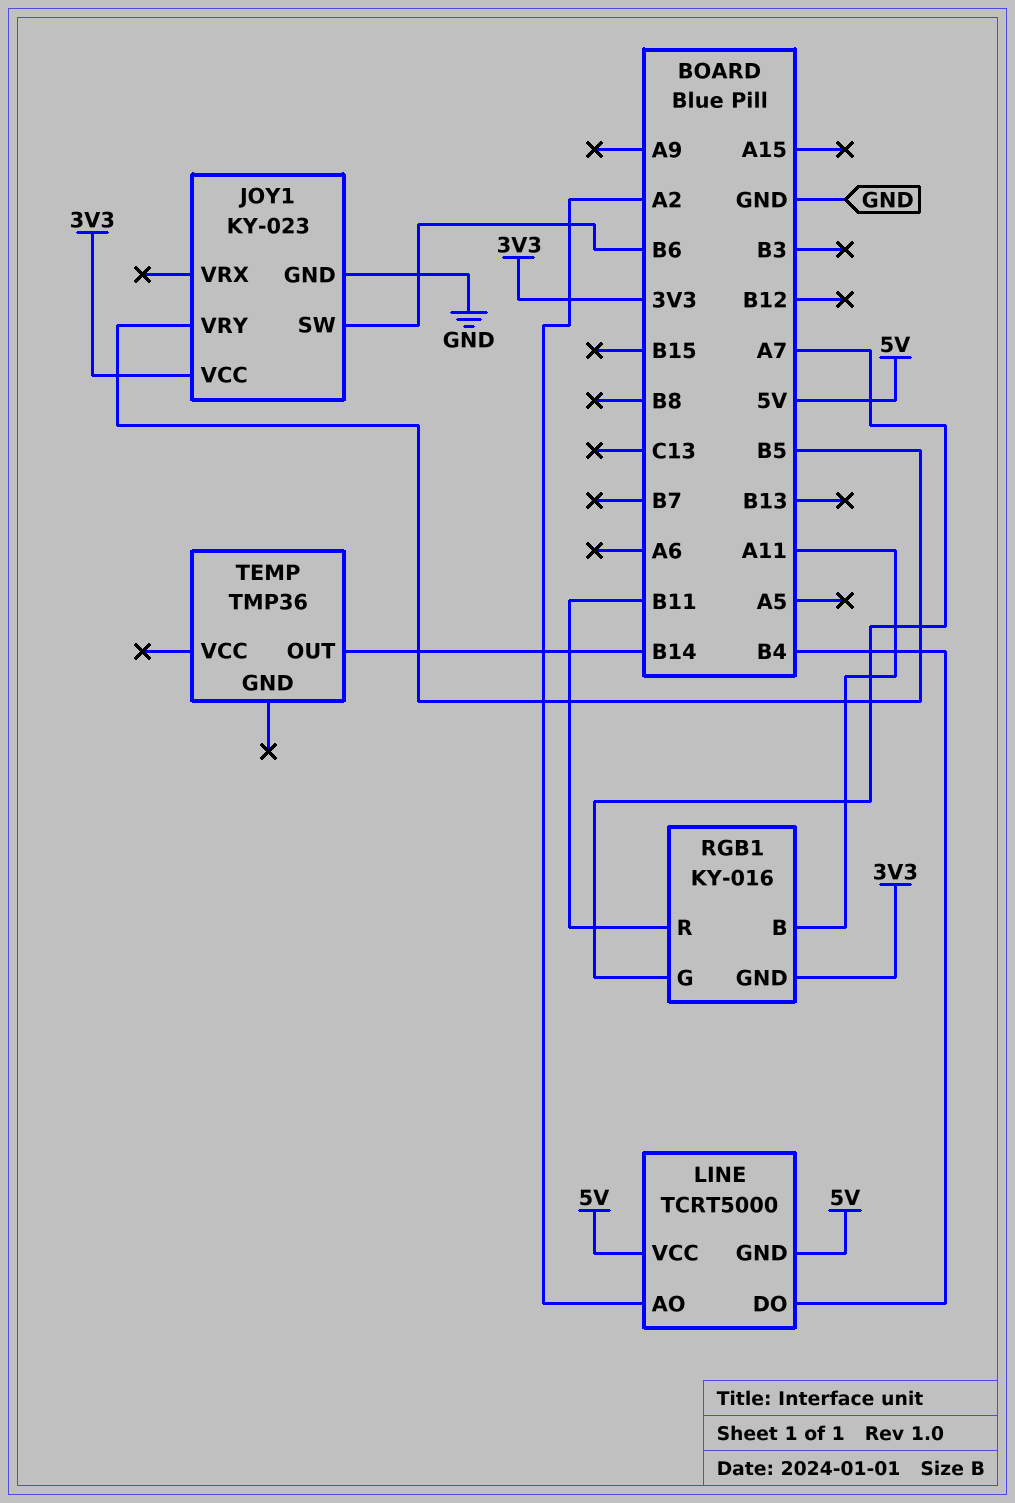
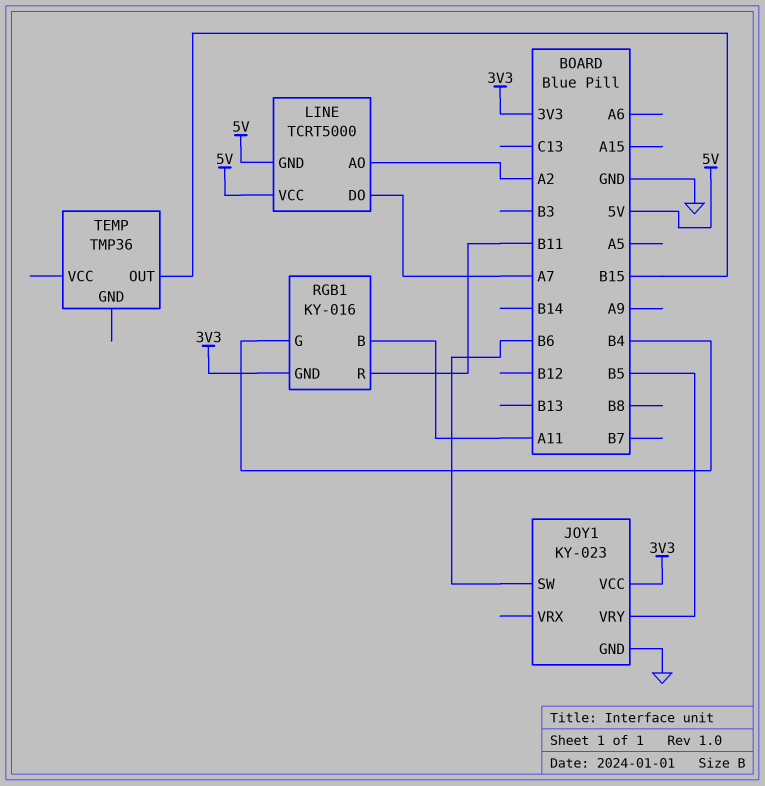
LINE pin DO: B4 -> A7
RGB1 pin G: A7 -> B4
TEMP pin OUT: B14 -> B15

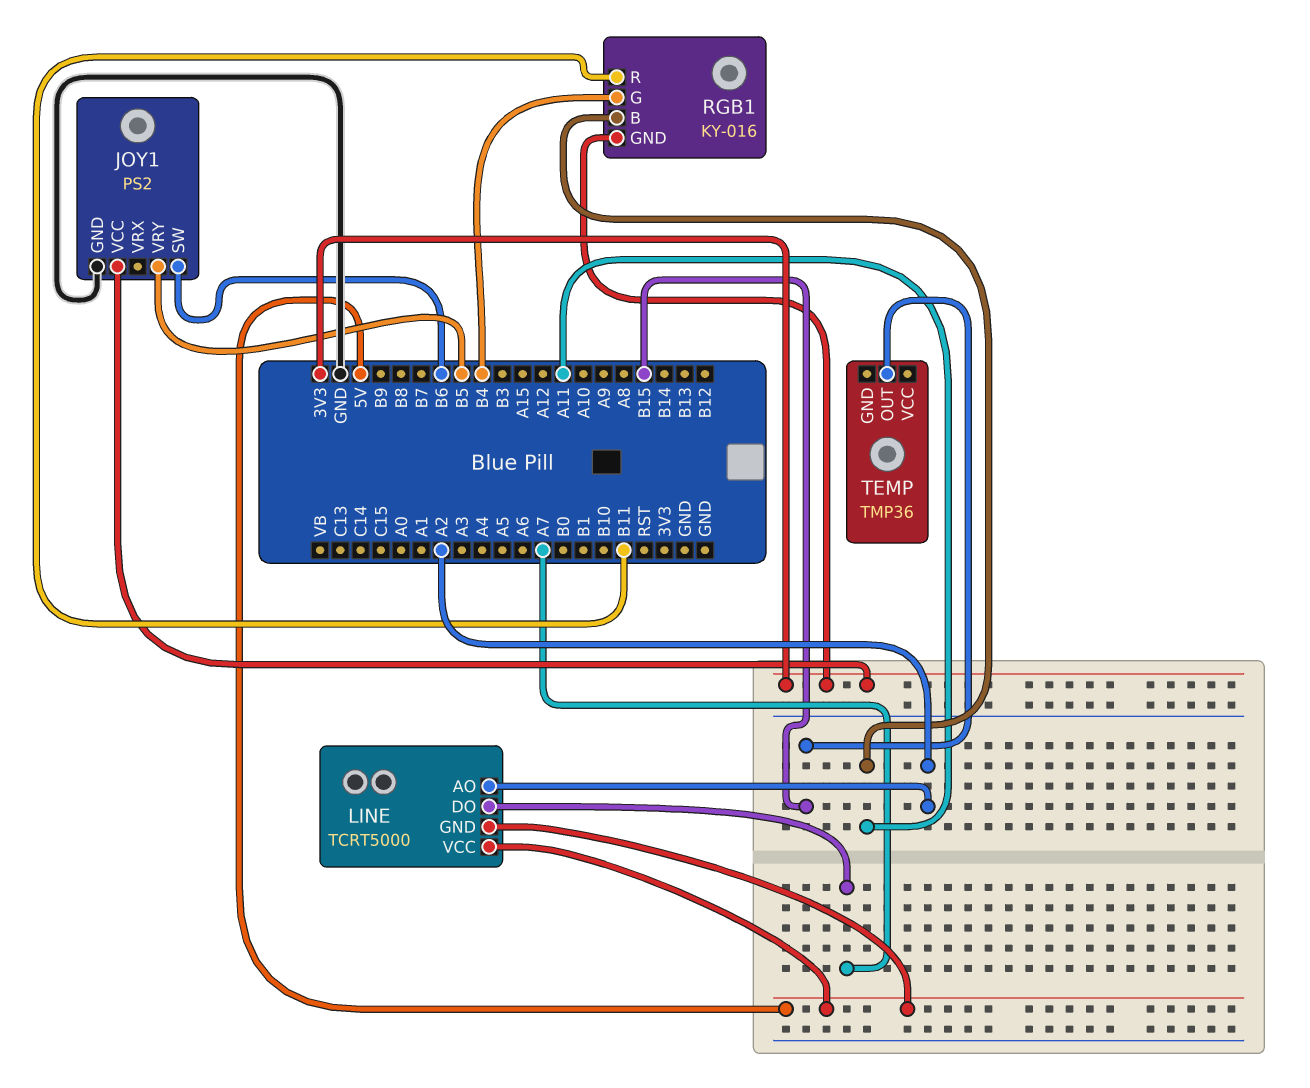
JOY1: KY-023 -> PS2

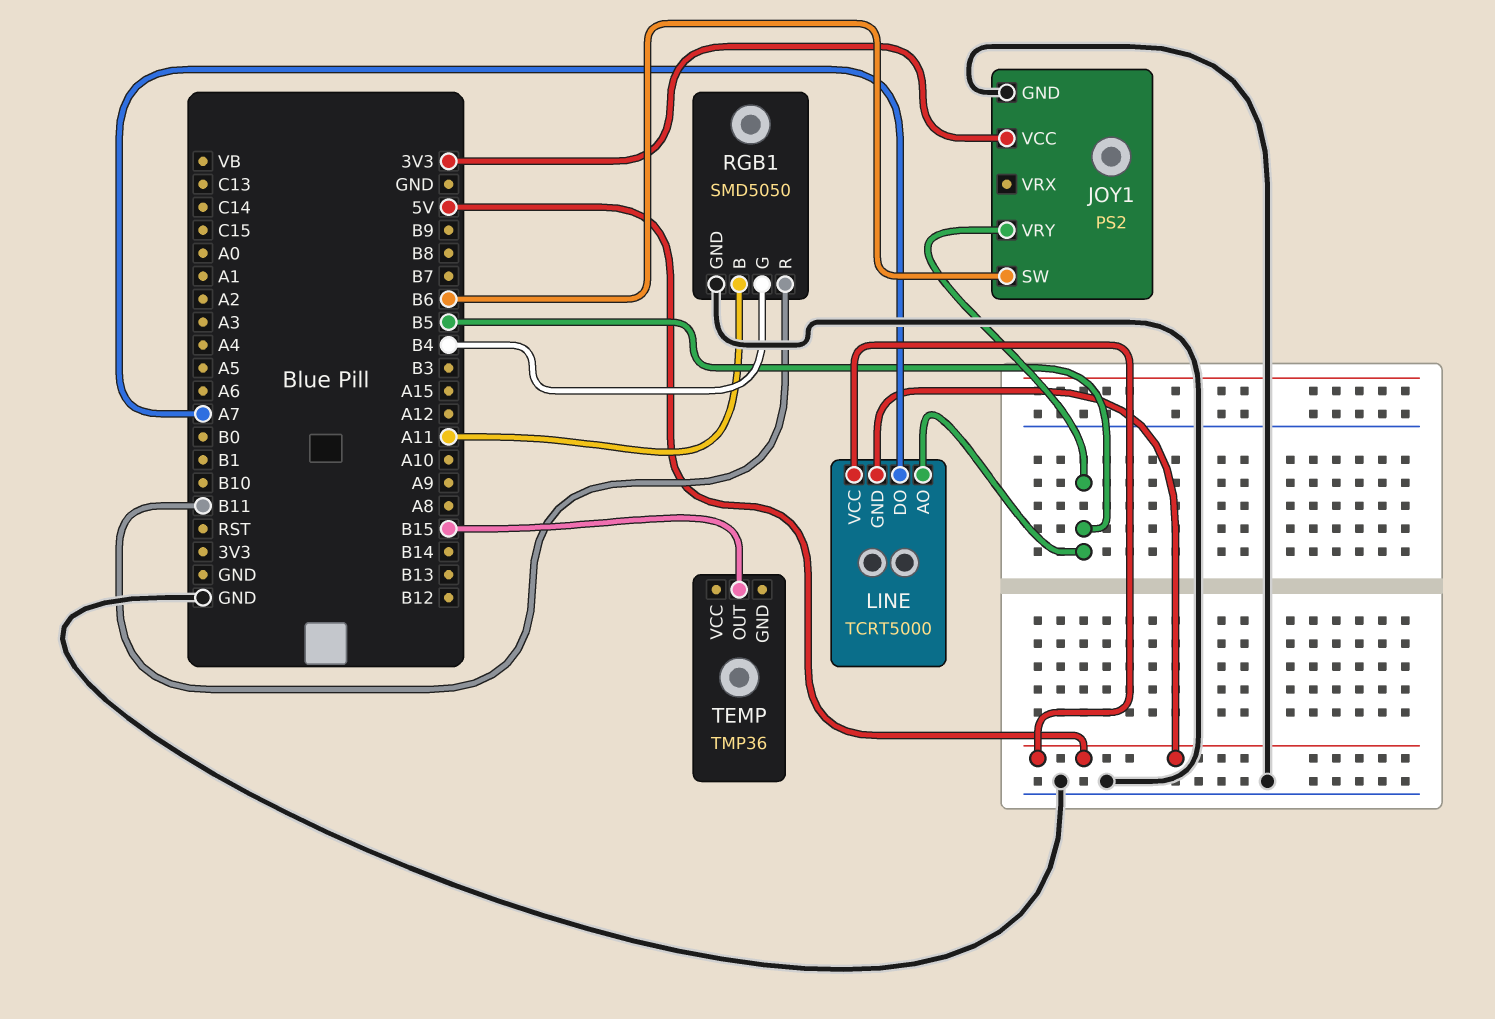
LINE pin AO: A2 -> B5
RGB1: KY-016 -> SMD5050
RGB1 pin GND: 3V3 -> GND

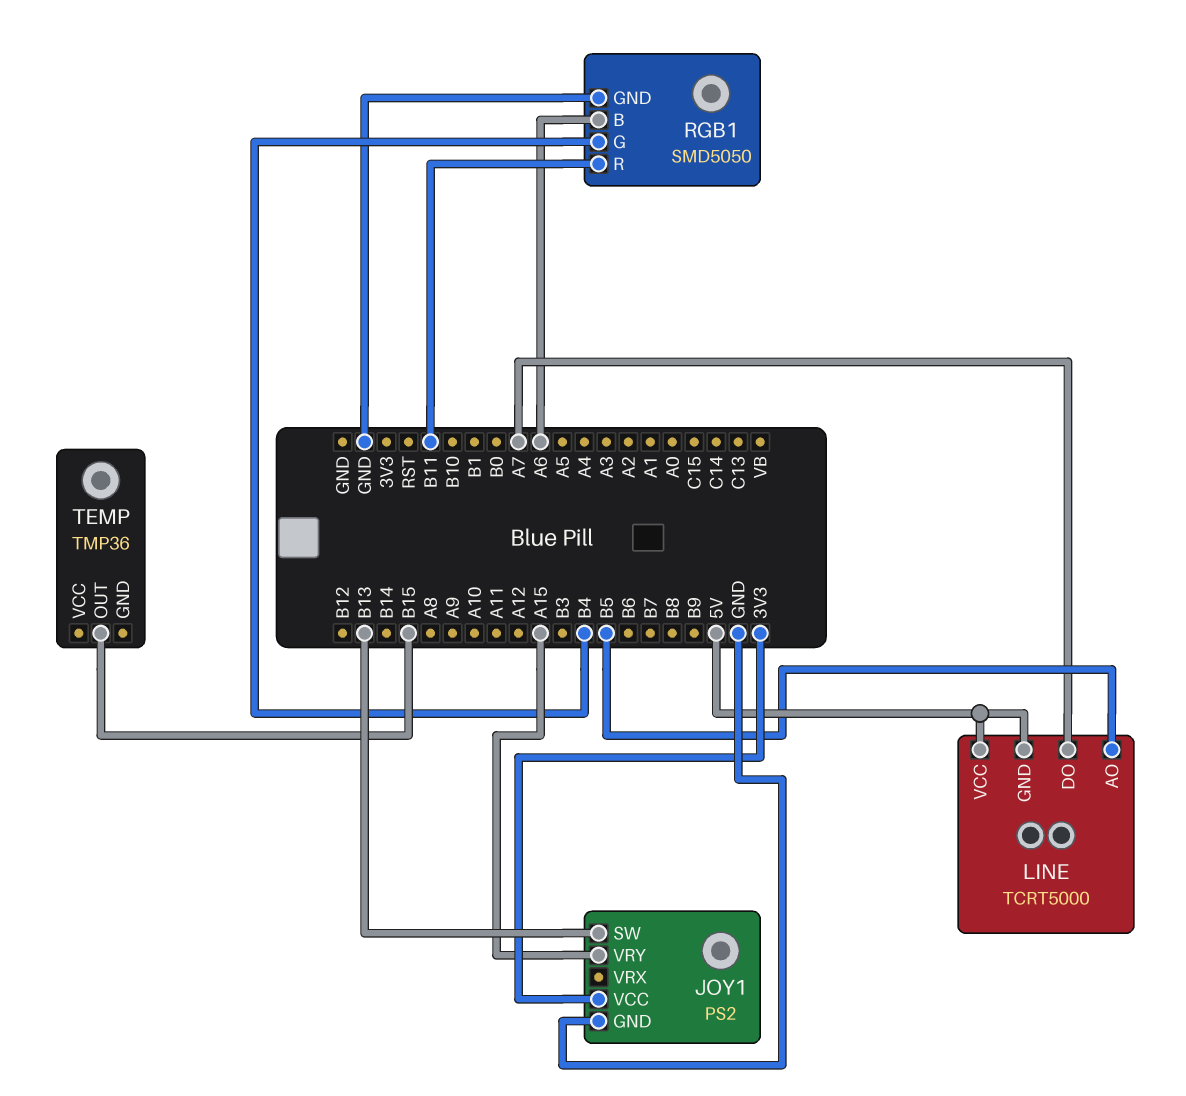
JOY1 pin SW: B6 -> B13
JOY1 pin VRY: B5 -> A15
RGB1 pin B: A11 -> A6

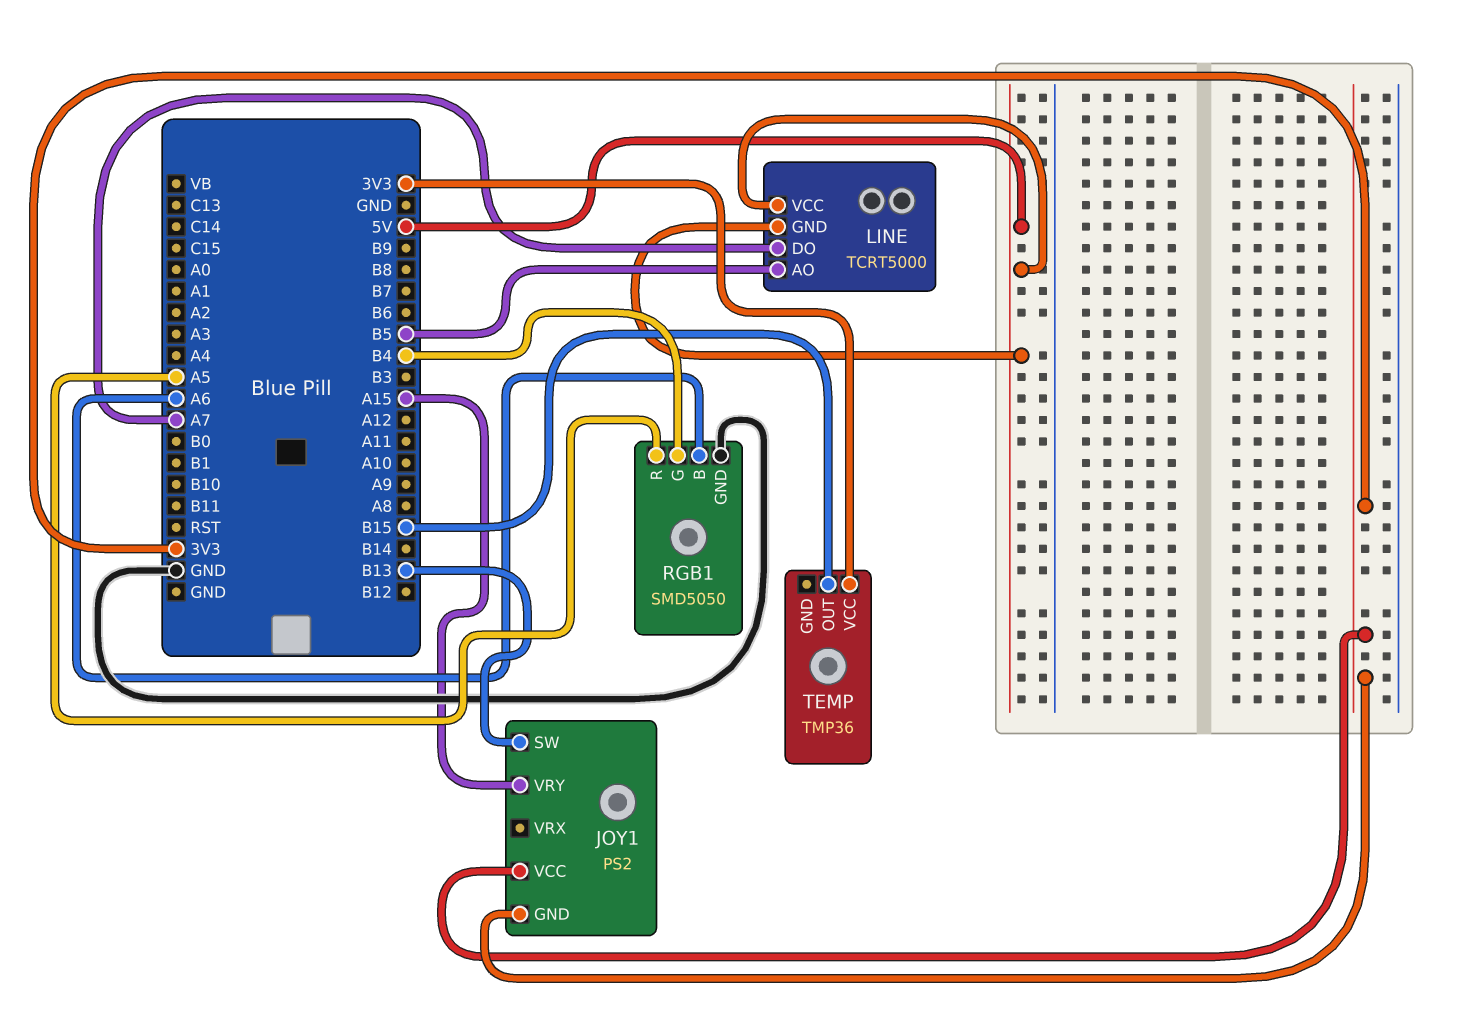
JOY1 pin GND: GND -> 3V3
RGB1 pin R: B11 -> A5
TEMP pin VCC: none -> 3V3

